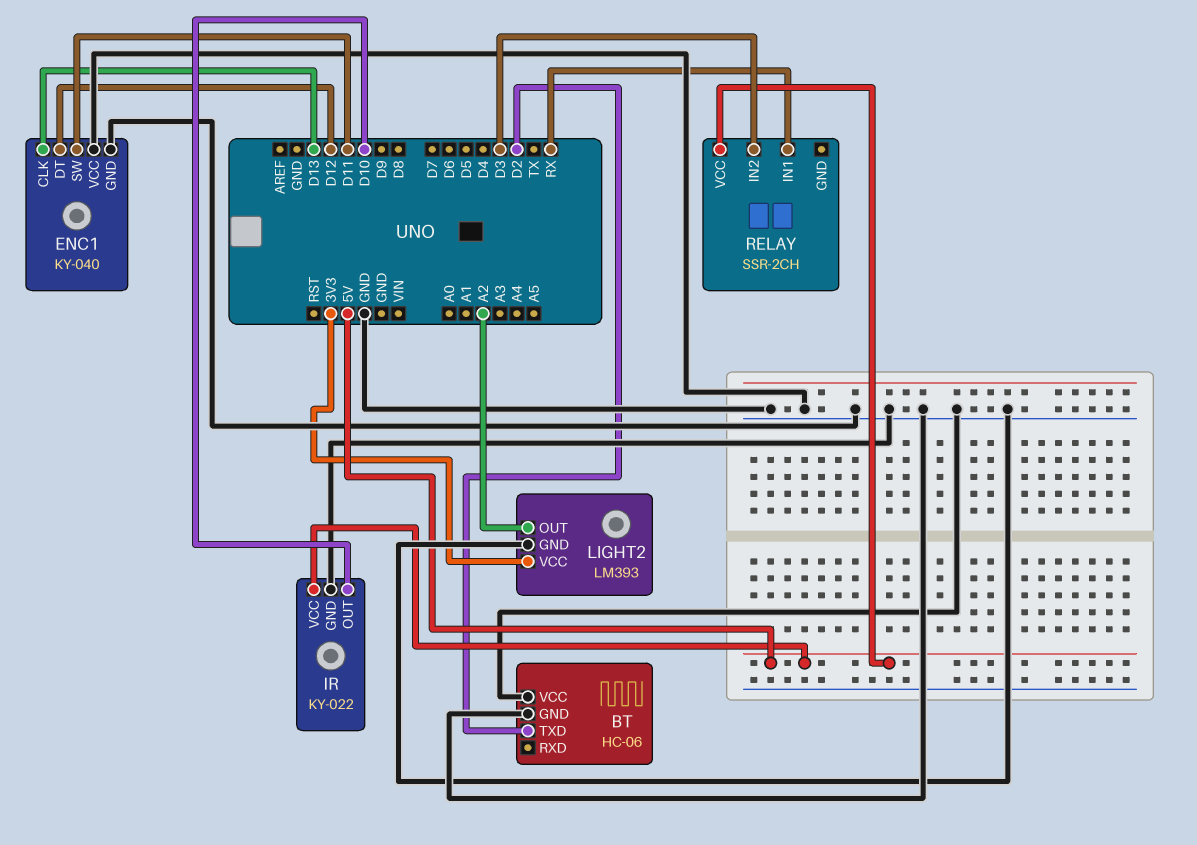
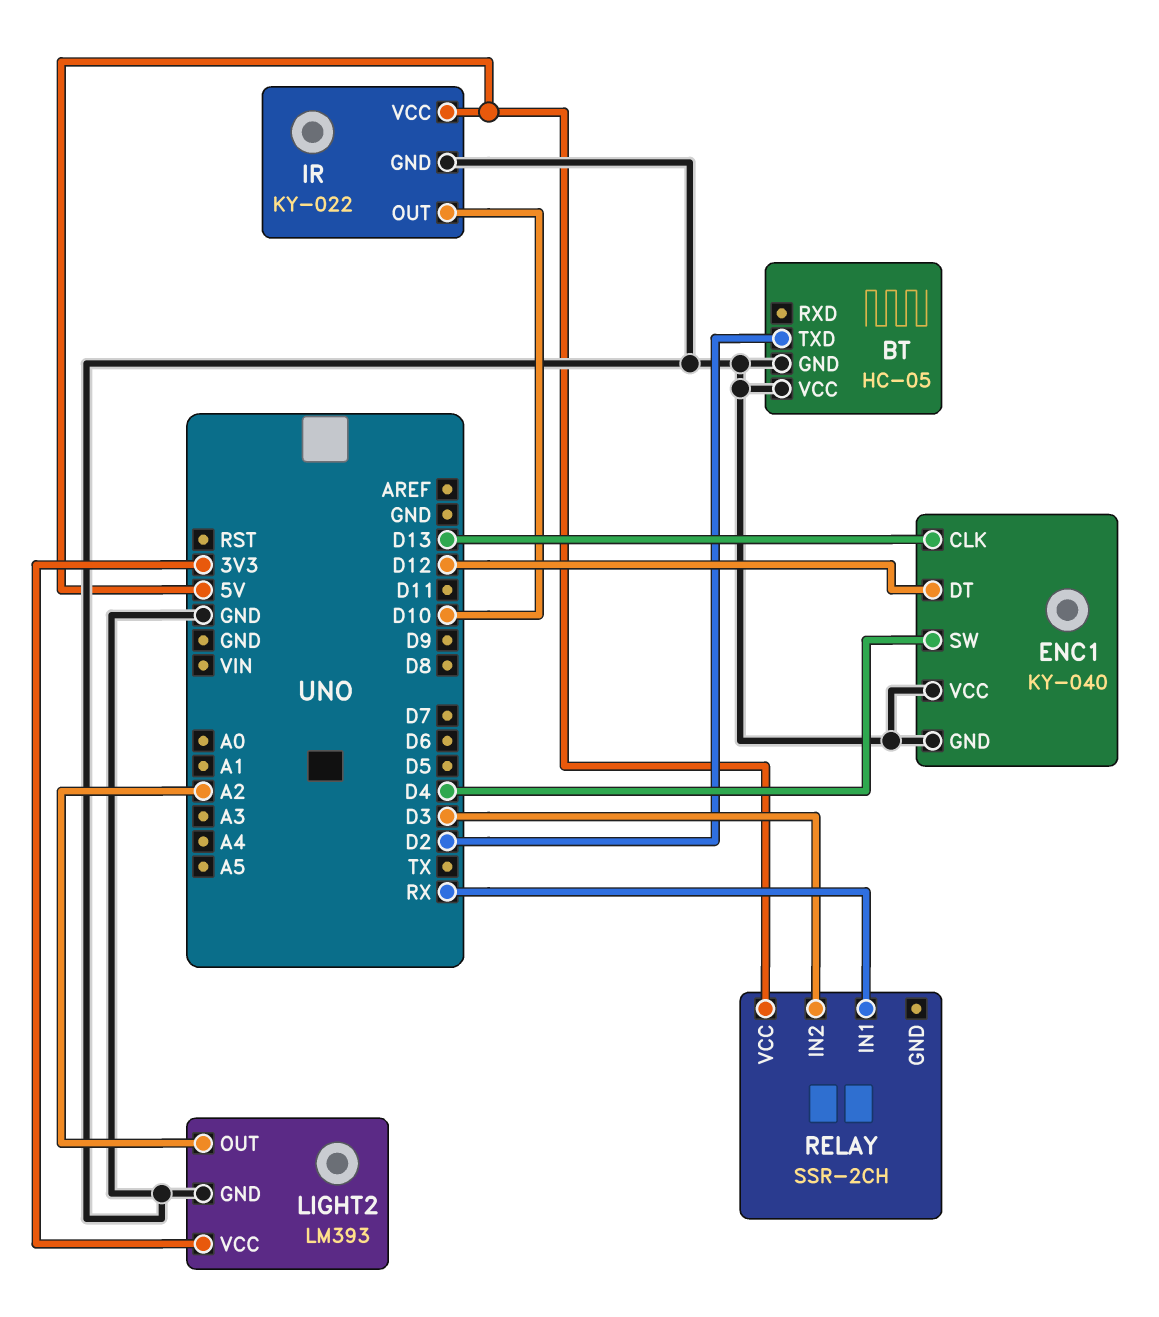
BT: HC-06 -> HC-05
ENC1 pin SW: D11 -> D4

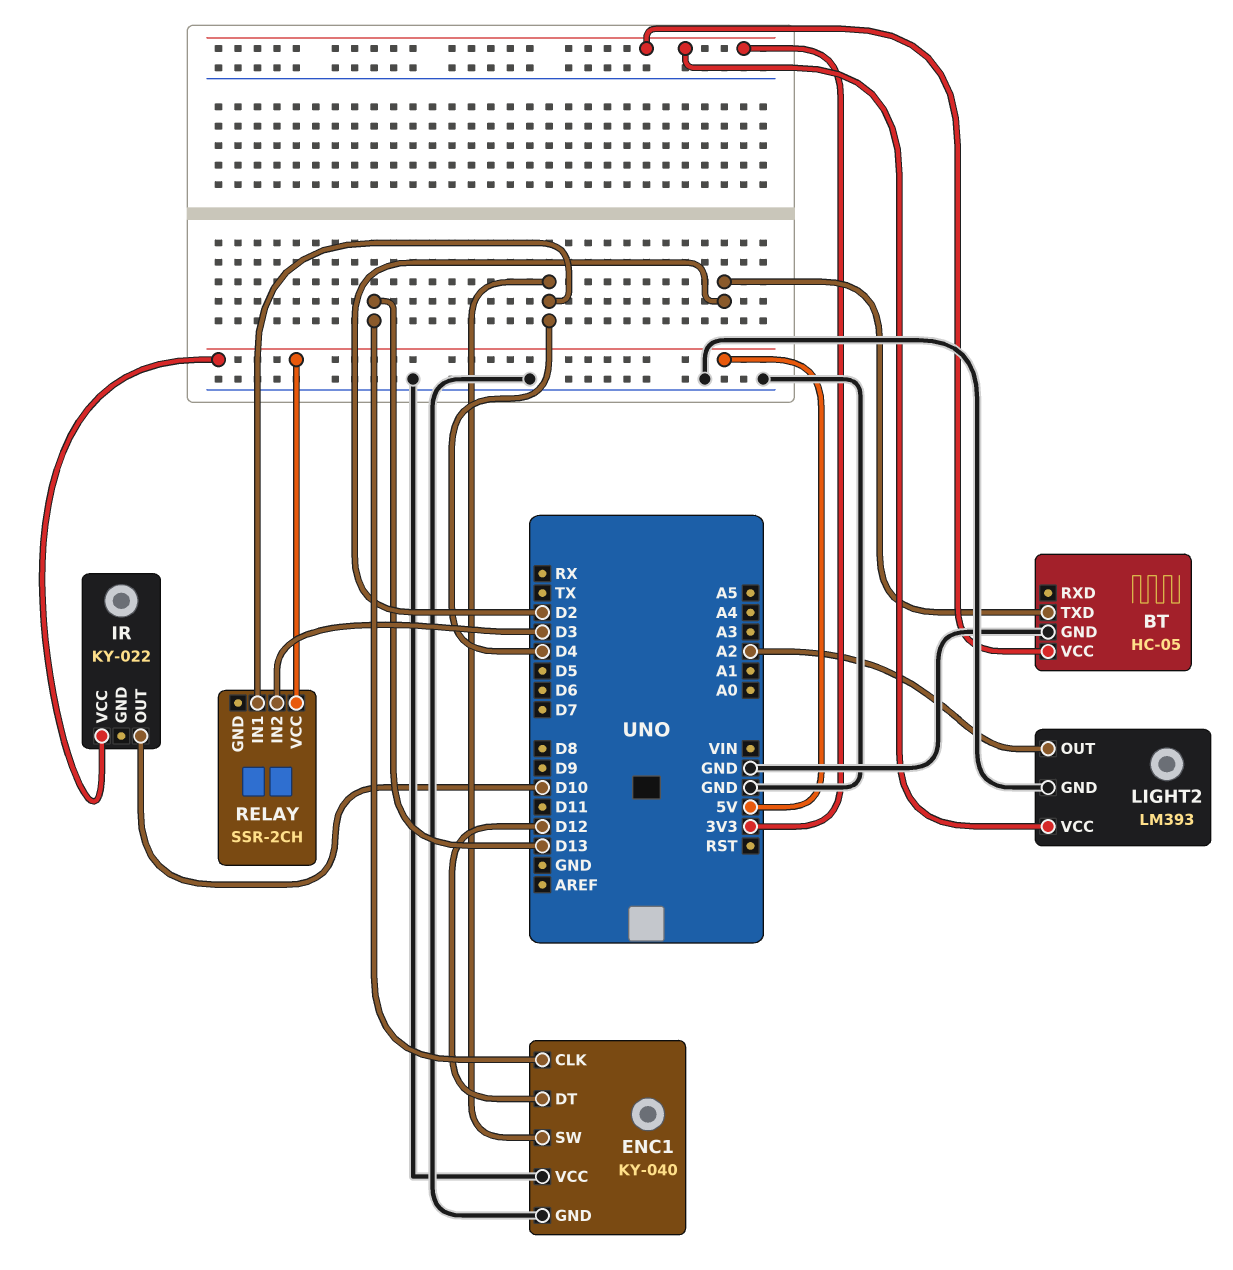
BT pin VCC: GND -> 3V3
IR pin GND: GND -> none
RELAY pin IN1: RX -> D4

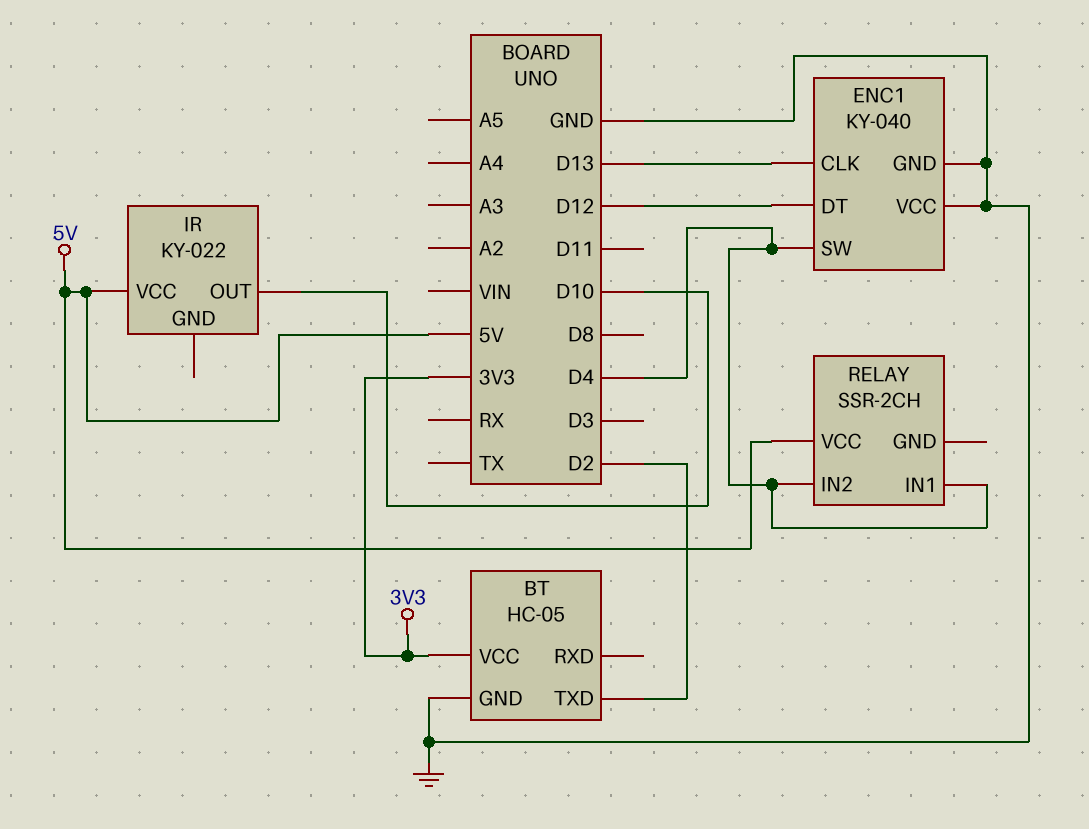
LIGHT2: LM393 -> none
LIGHT2 pin GND: GND -> none
LIGHT2 pin OUT: A2 -> none
LIGHT2 pin VCC: 3V3 -> none
RELAY pin IN2: D3 -> D4

